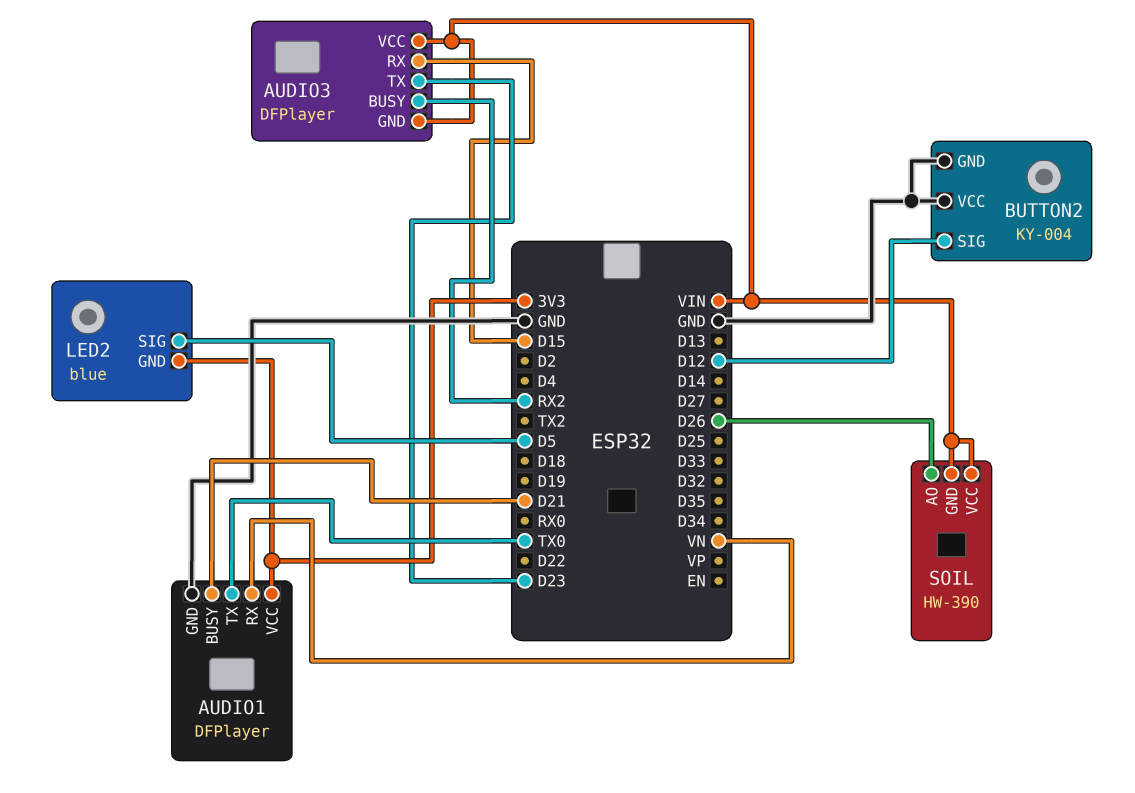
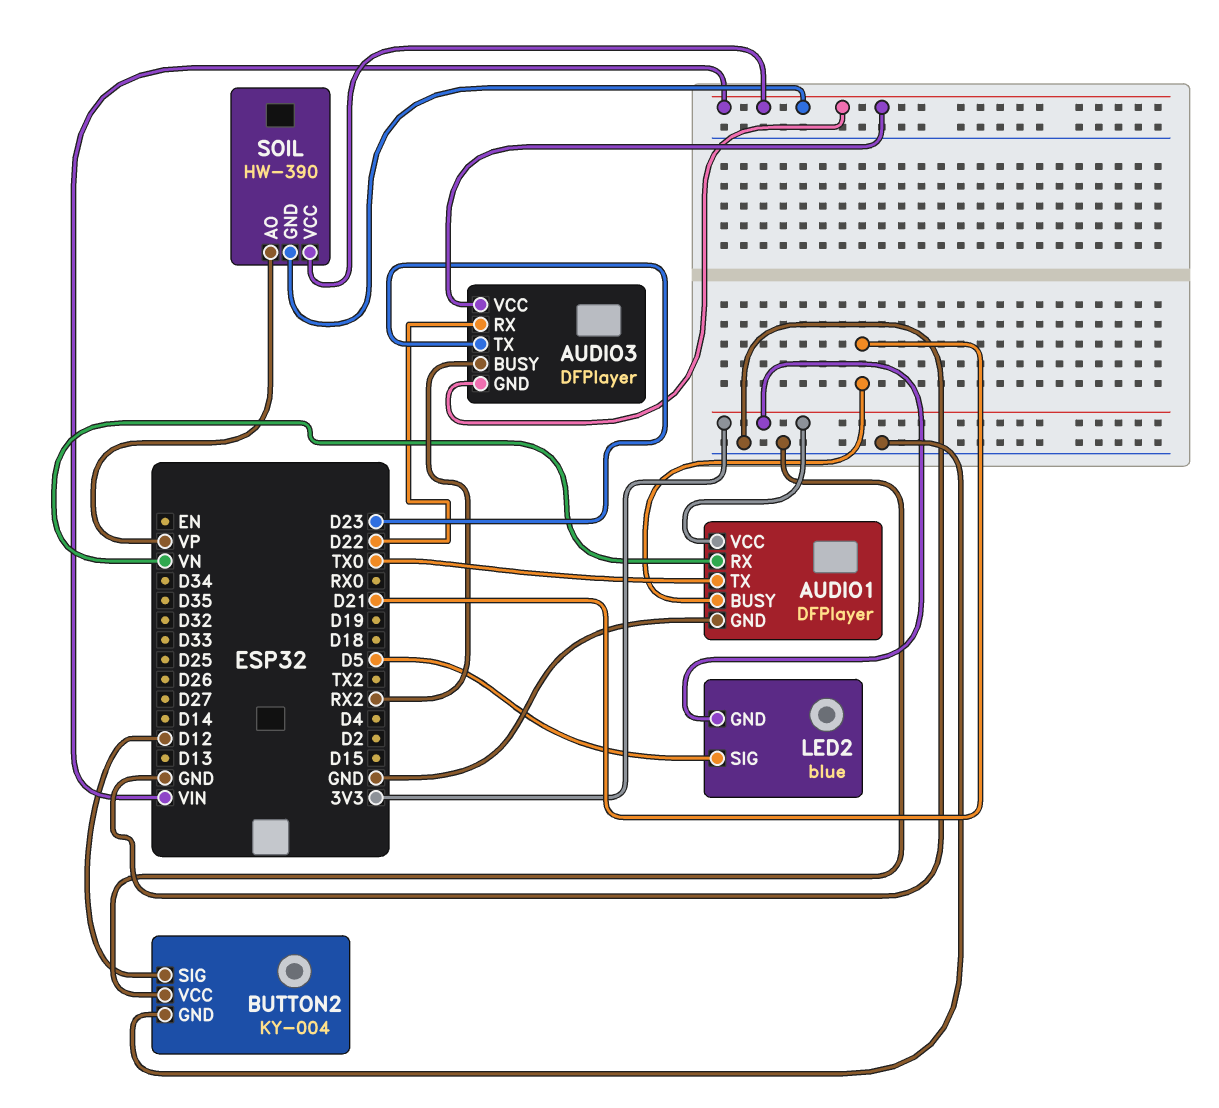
AUDIO3 pin RX: D15 -> D22
SOIL pin AO: D26 -> VP

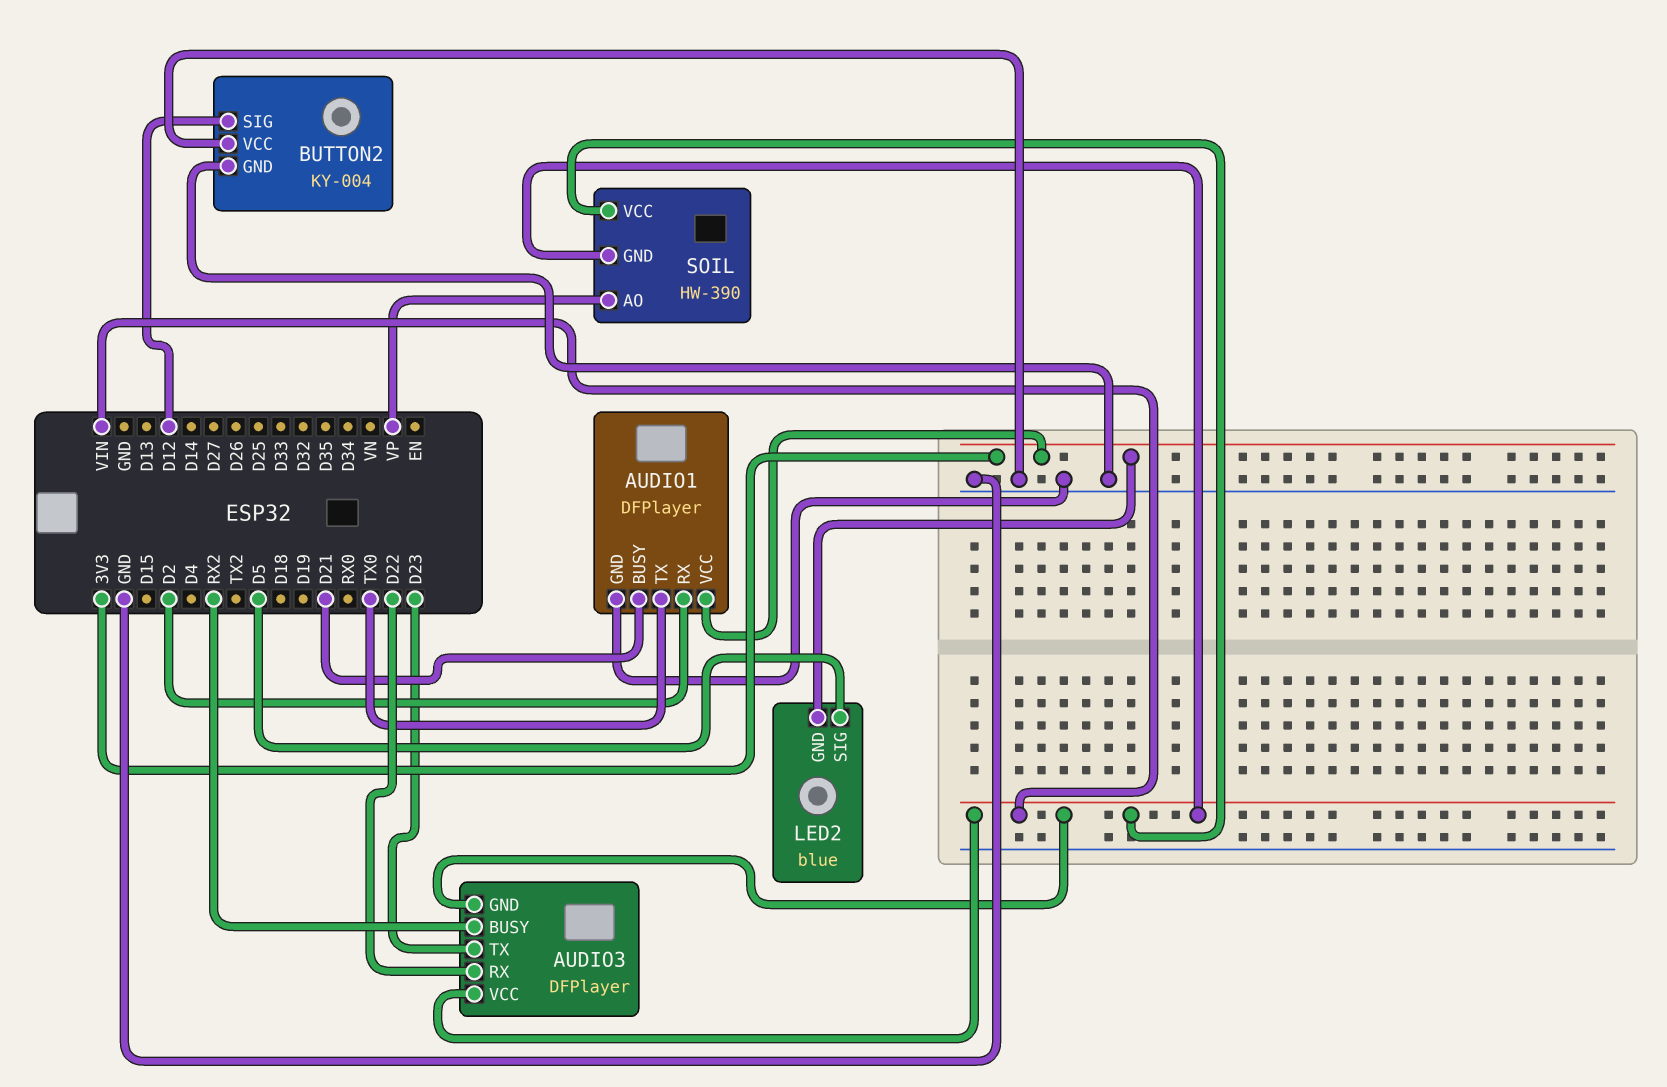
AUDIO1 pin RX: VN -> D2

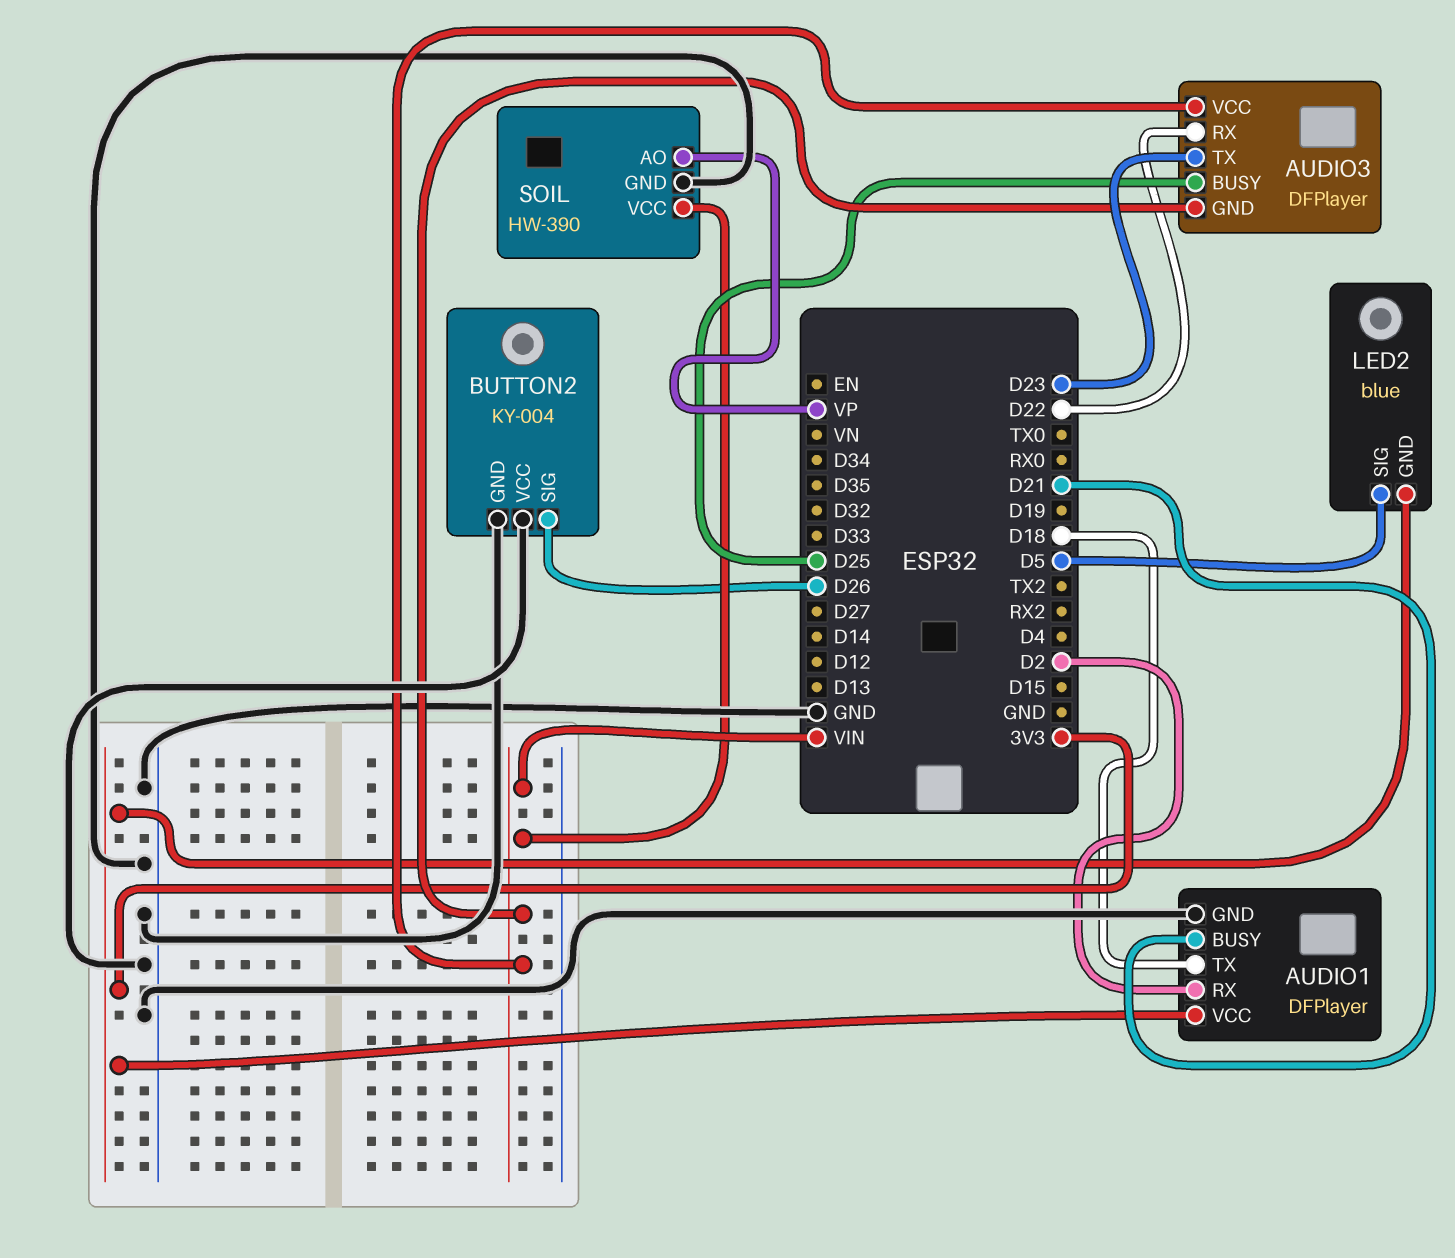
AUDIO1 pin TX: TX0 -> D18
AUDIO3 pin BUSY: RX2 -> D25
BUTTON2 pin SIG: D12 -> D26
SOIL pin GND: VIN -> GND

